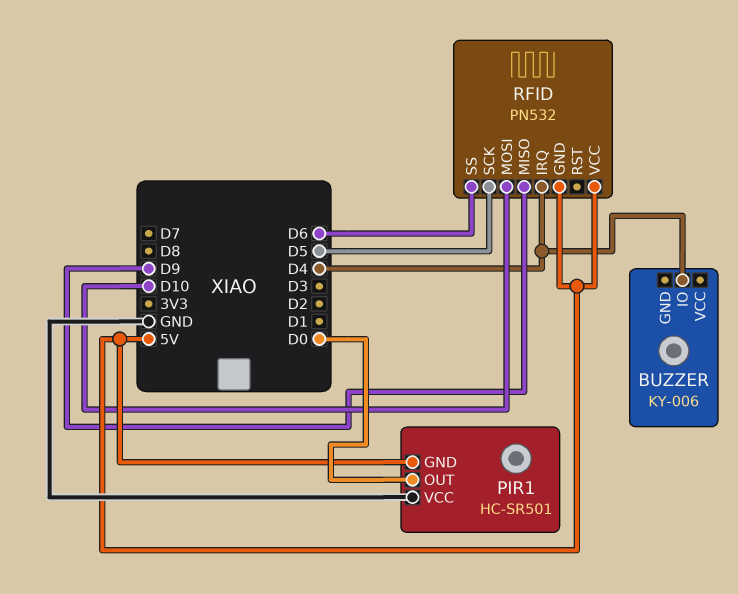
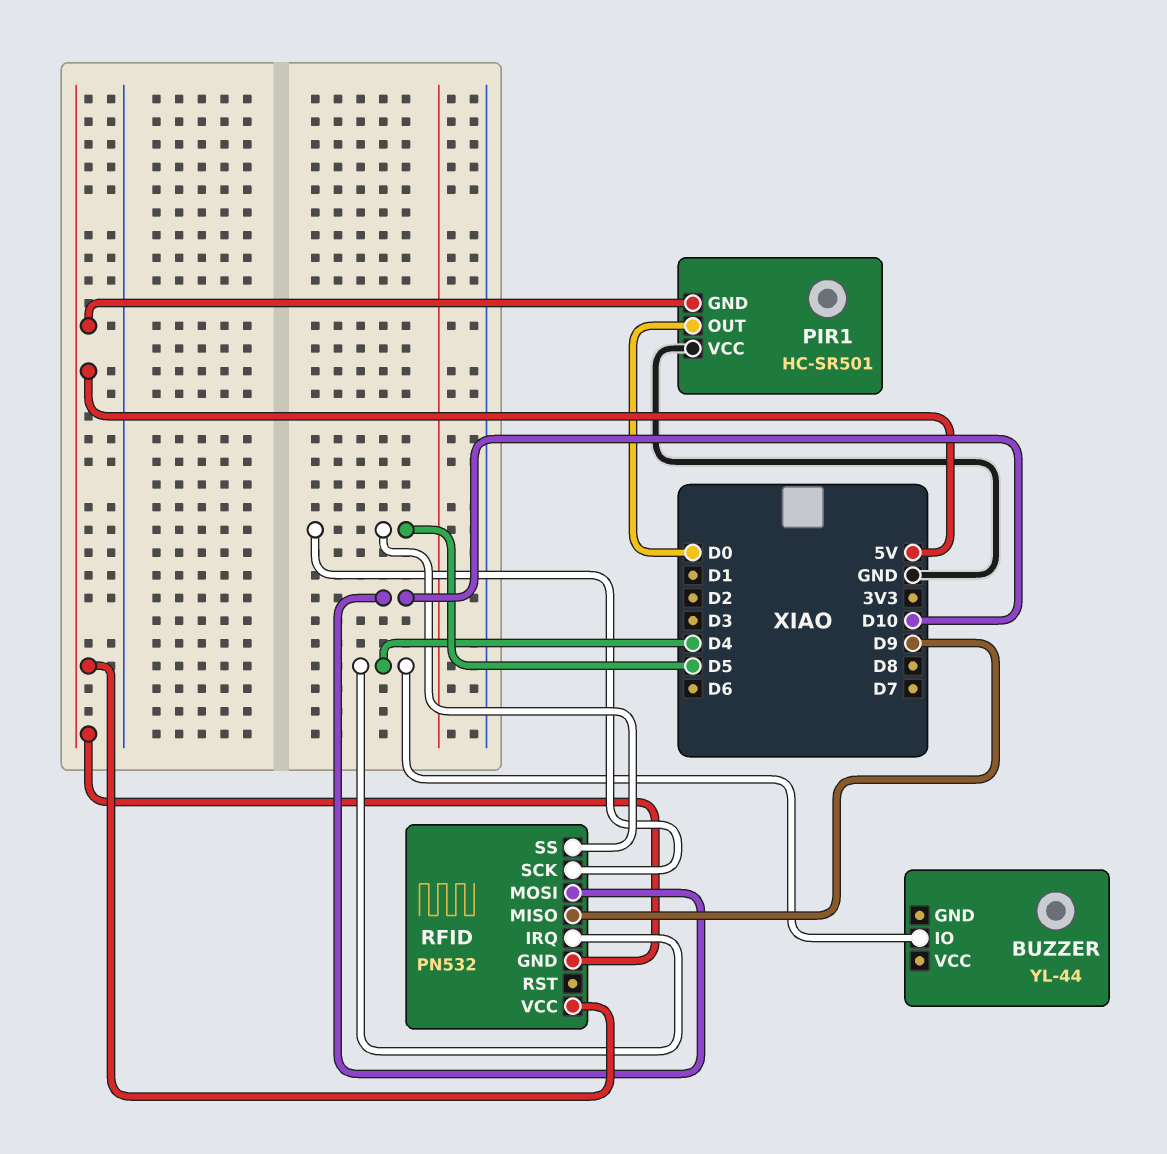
BUZZER: KY-006 -> YL-44
RFID pin SS: D6 -> D5

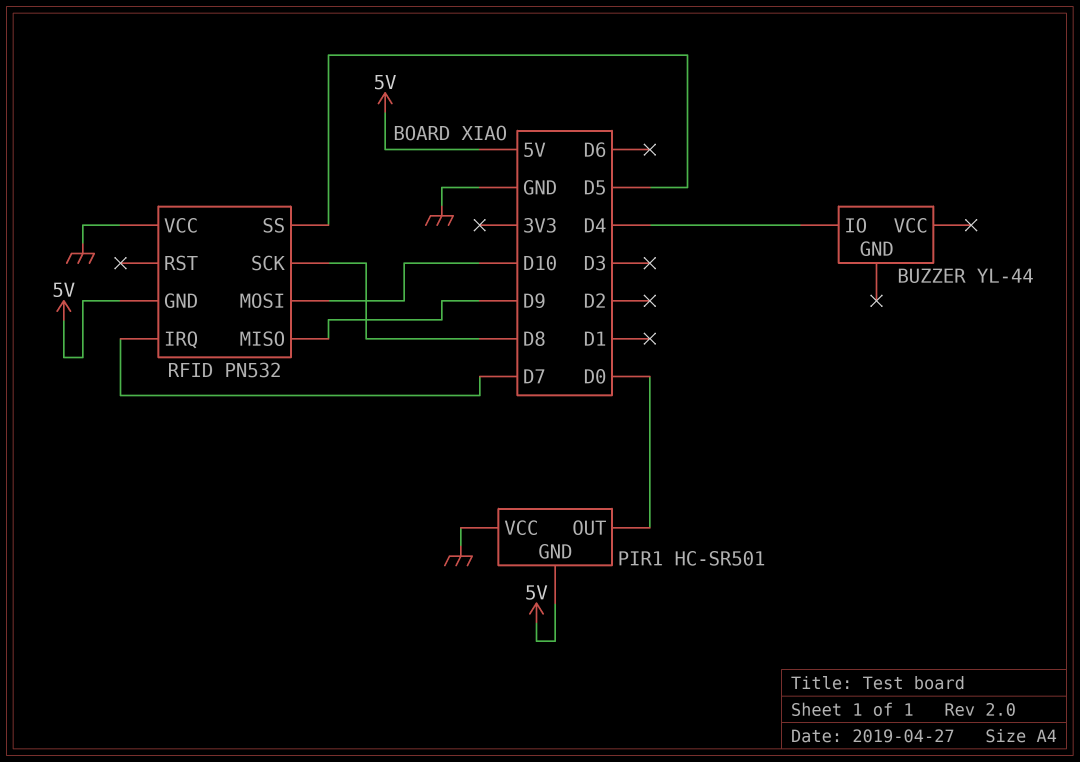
RFID pin IRQ: D4 -> D7
RFID pin SCK: D5 -> D8
RFID pin VCC: 5V -> GND

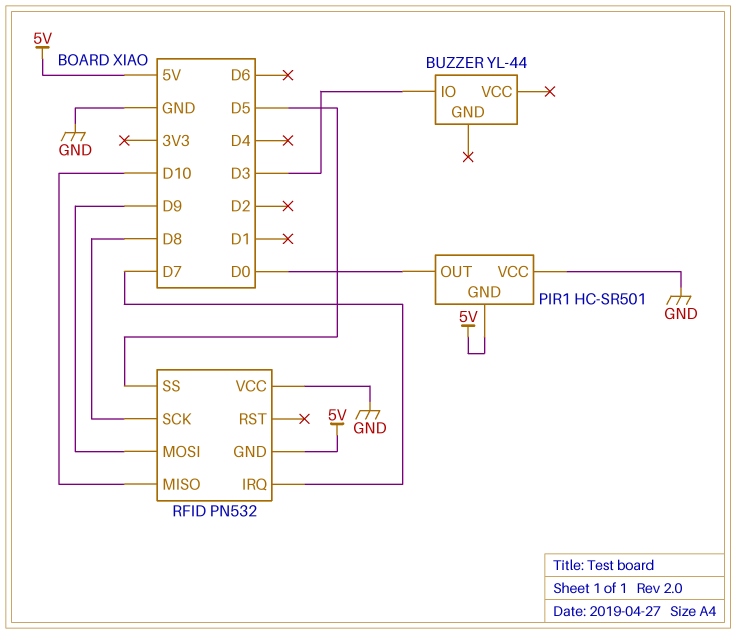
BUZZER pin IO: D4 -> D3
RFID pin MISO: D9 -> D10
RFID pin MOSI: D10 -> D9

